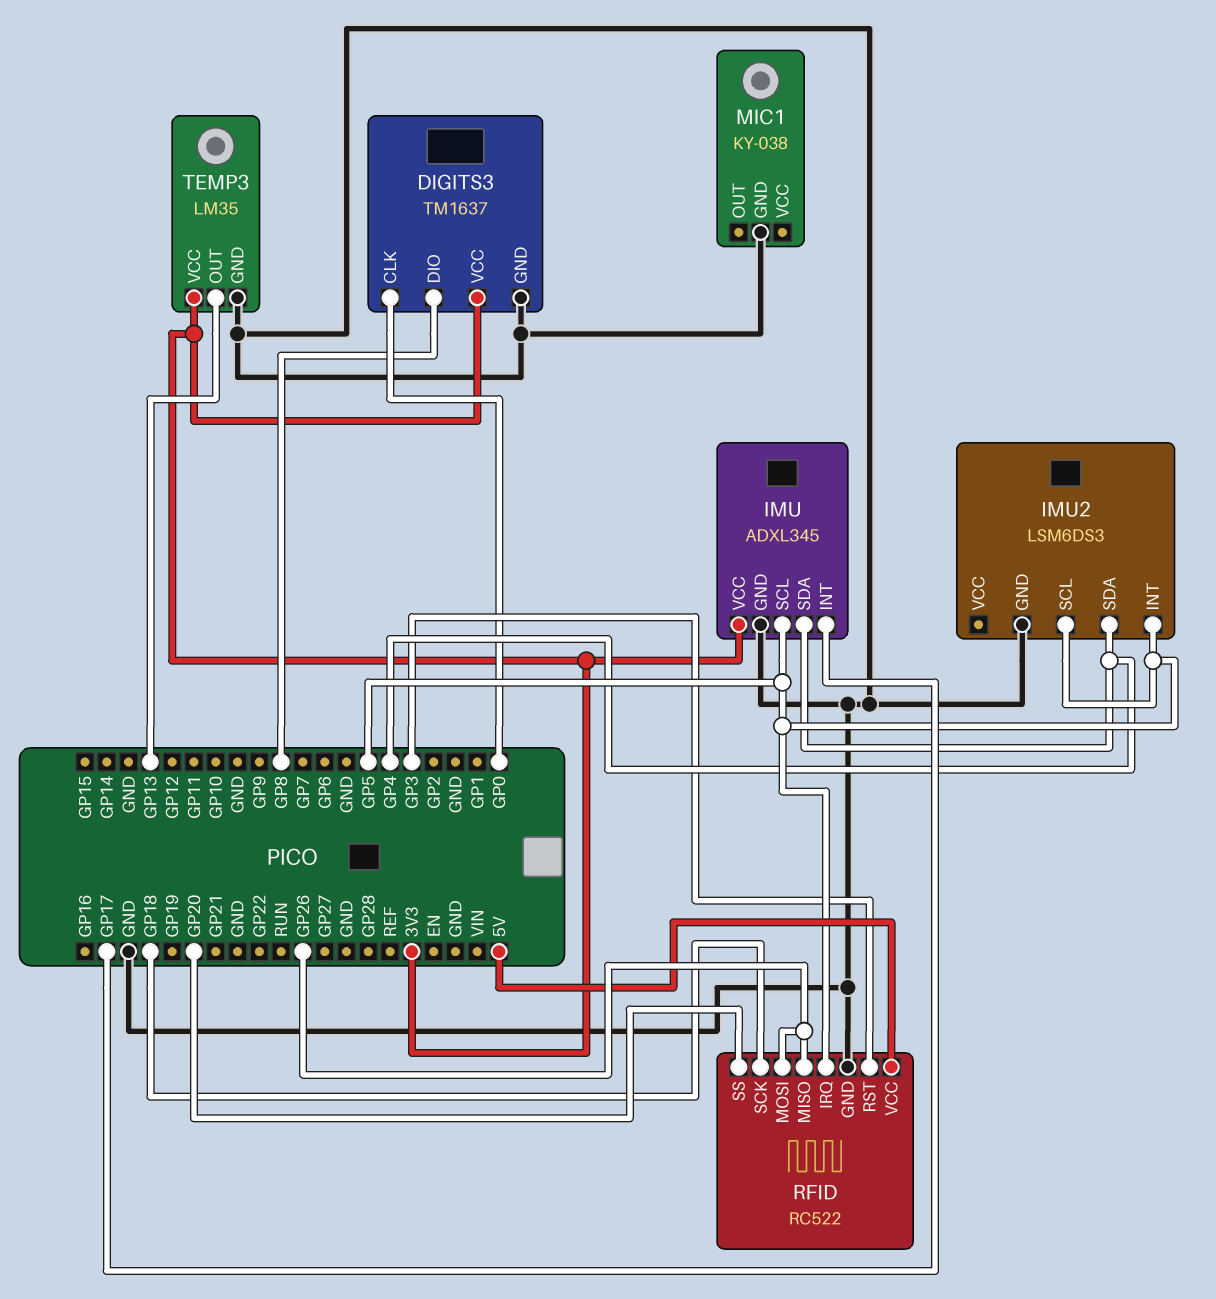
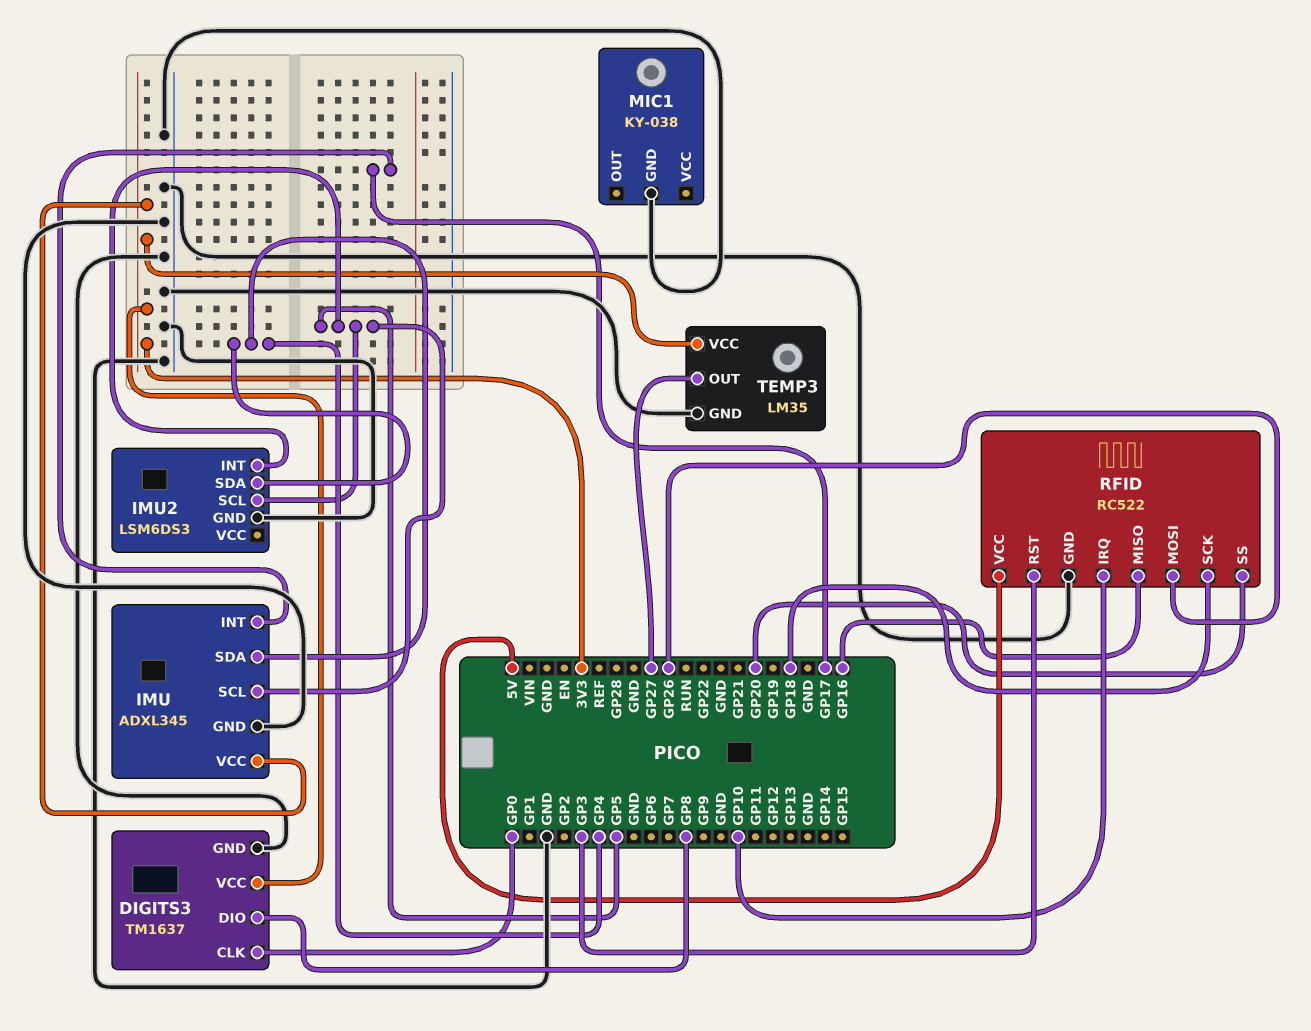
RFID pin IRQ: GP5 -> GP10
RFID pin MISO: GP26 -> GP16
TEMP3 pin OUT: GP13 -> GP27

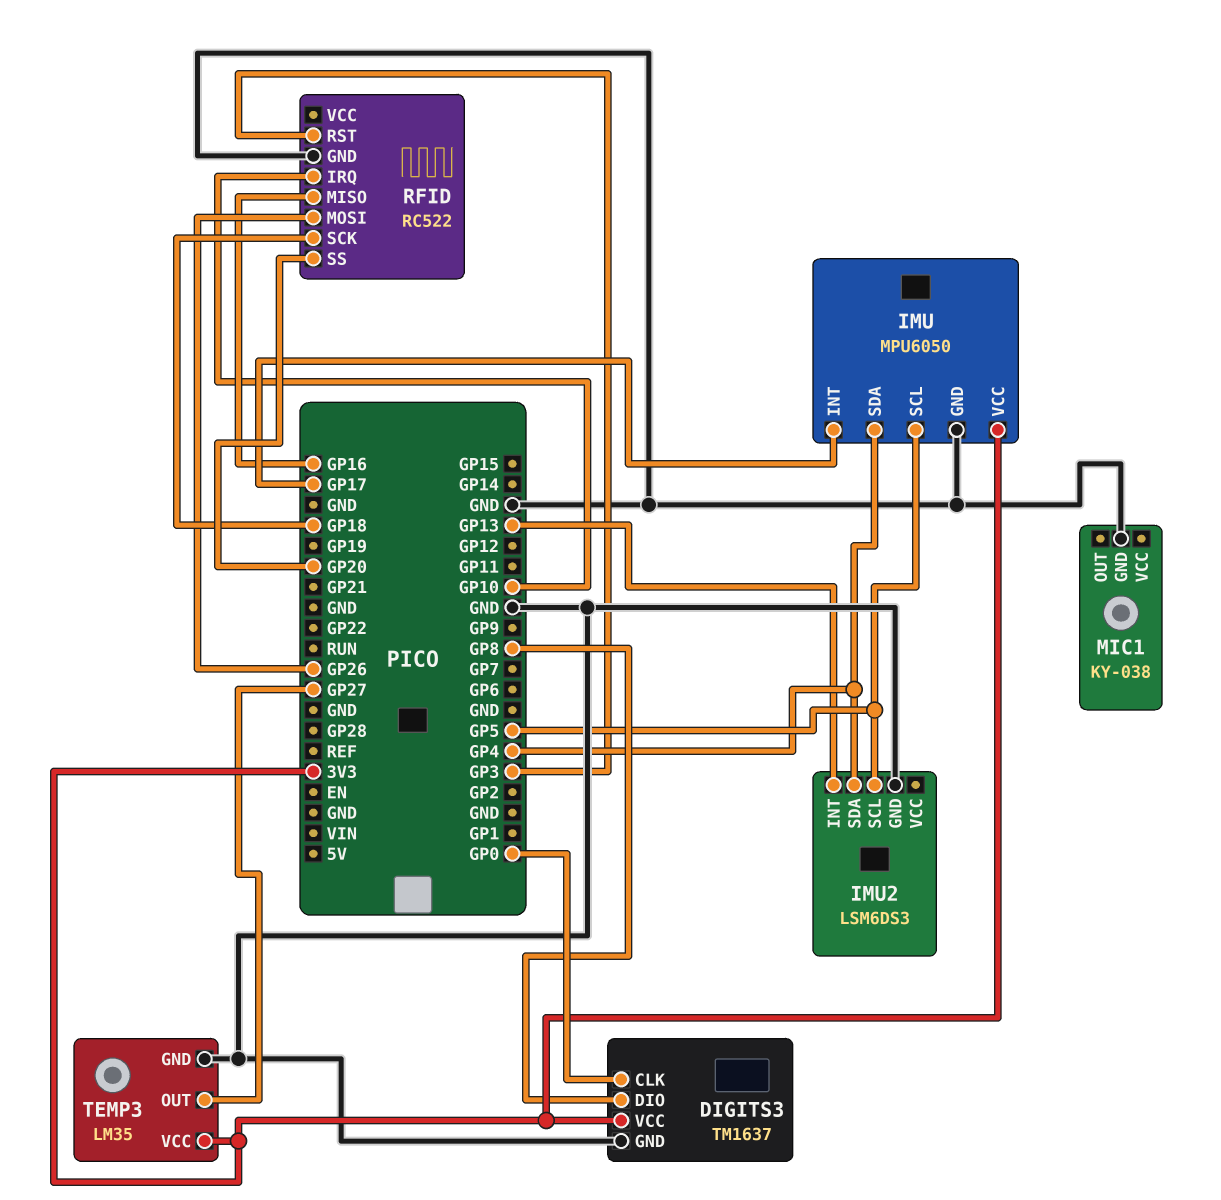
IMU: ADXL345 -> MPU6050
IMU2 pin INT: GP5 -> GP13
RFID pin VCC: 5V -> none

